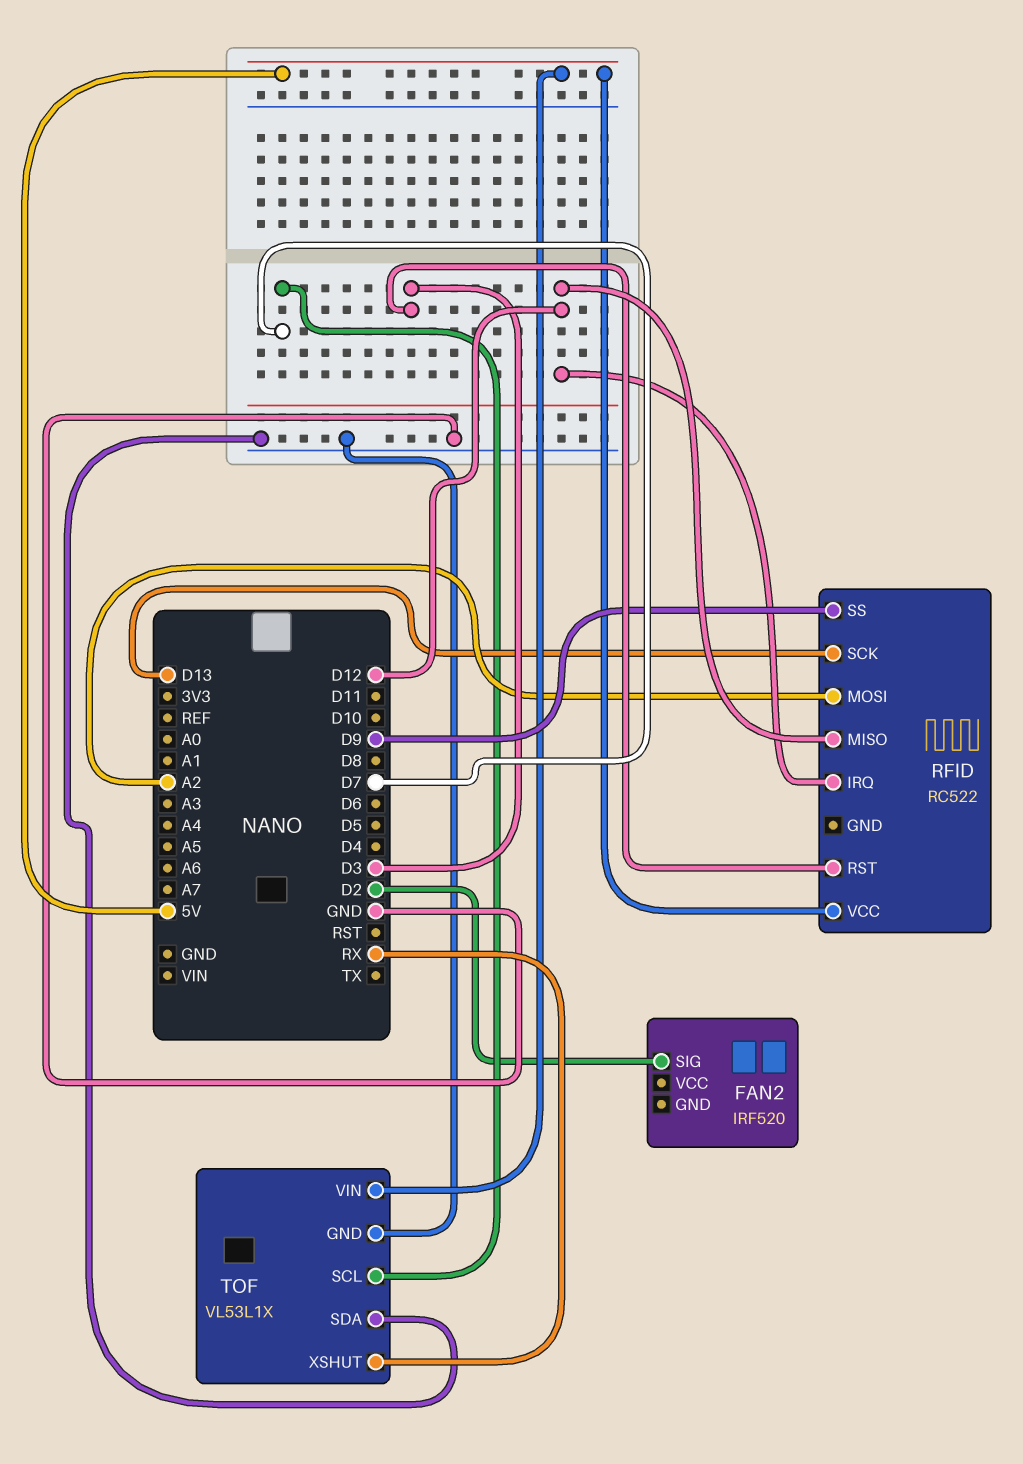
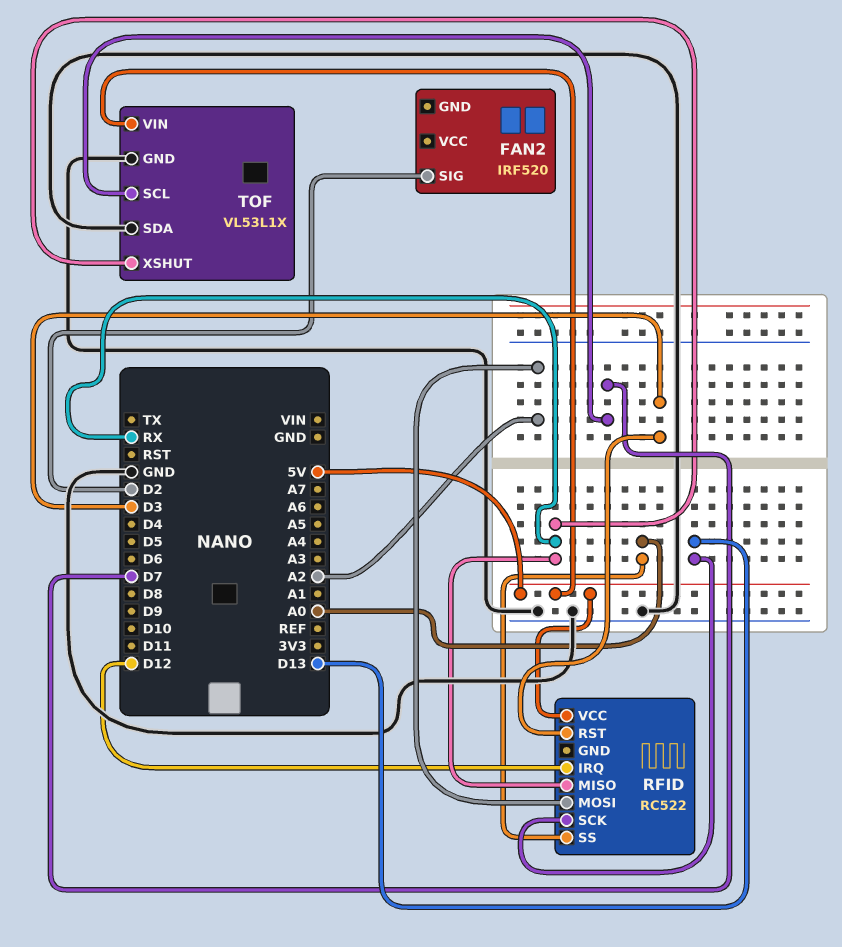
RFID pin MISO: D12 -> RX
RFID pin SS: D9 -> A0

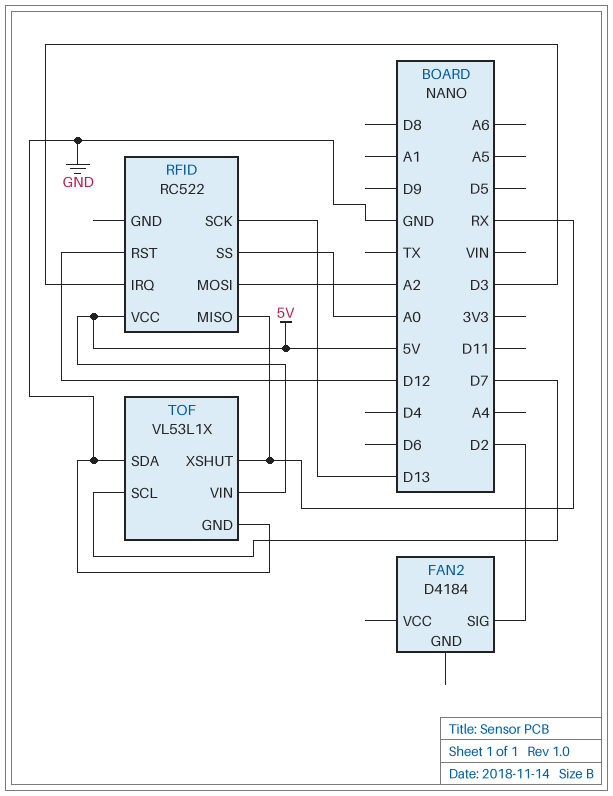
FAN2: IRF520 -> D4184
RFID pin IRQ: D12 -> D3
RFID pin RST: D3 -> D12

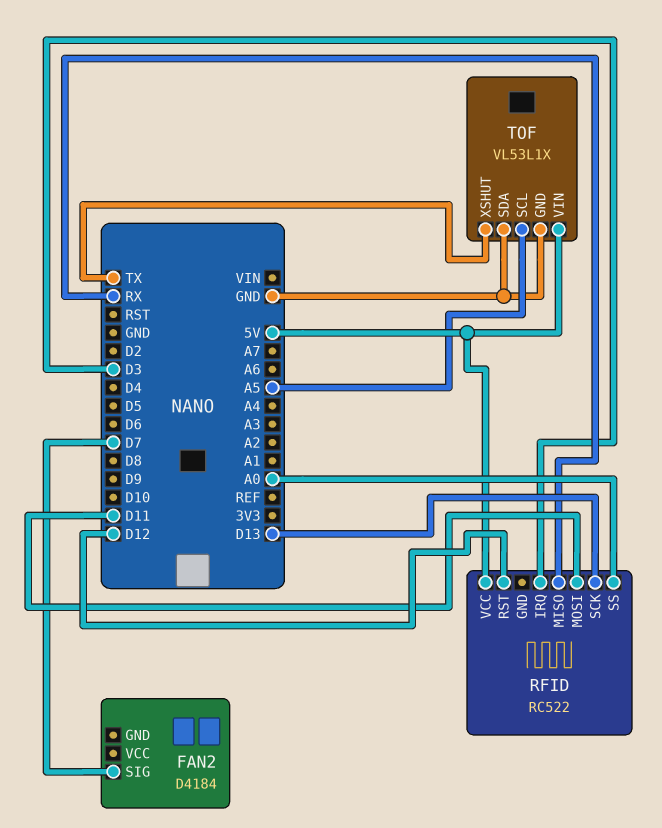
FAN2 pin SIG: D2 -> D7
RFID pin MOSI: A2 -> D11
TOF pin SCL: D7 -> A5
TOF pin XSHUT: RX -> TX

